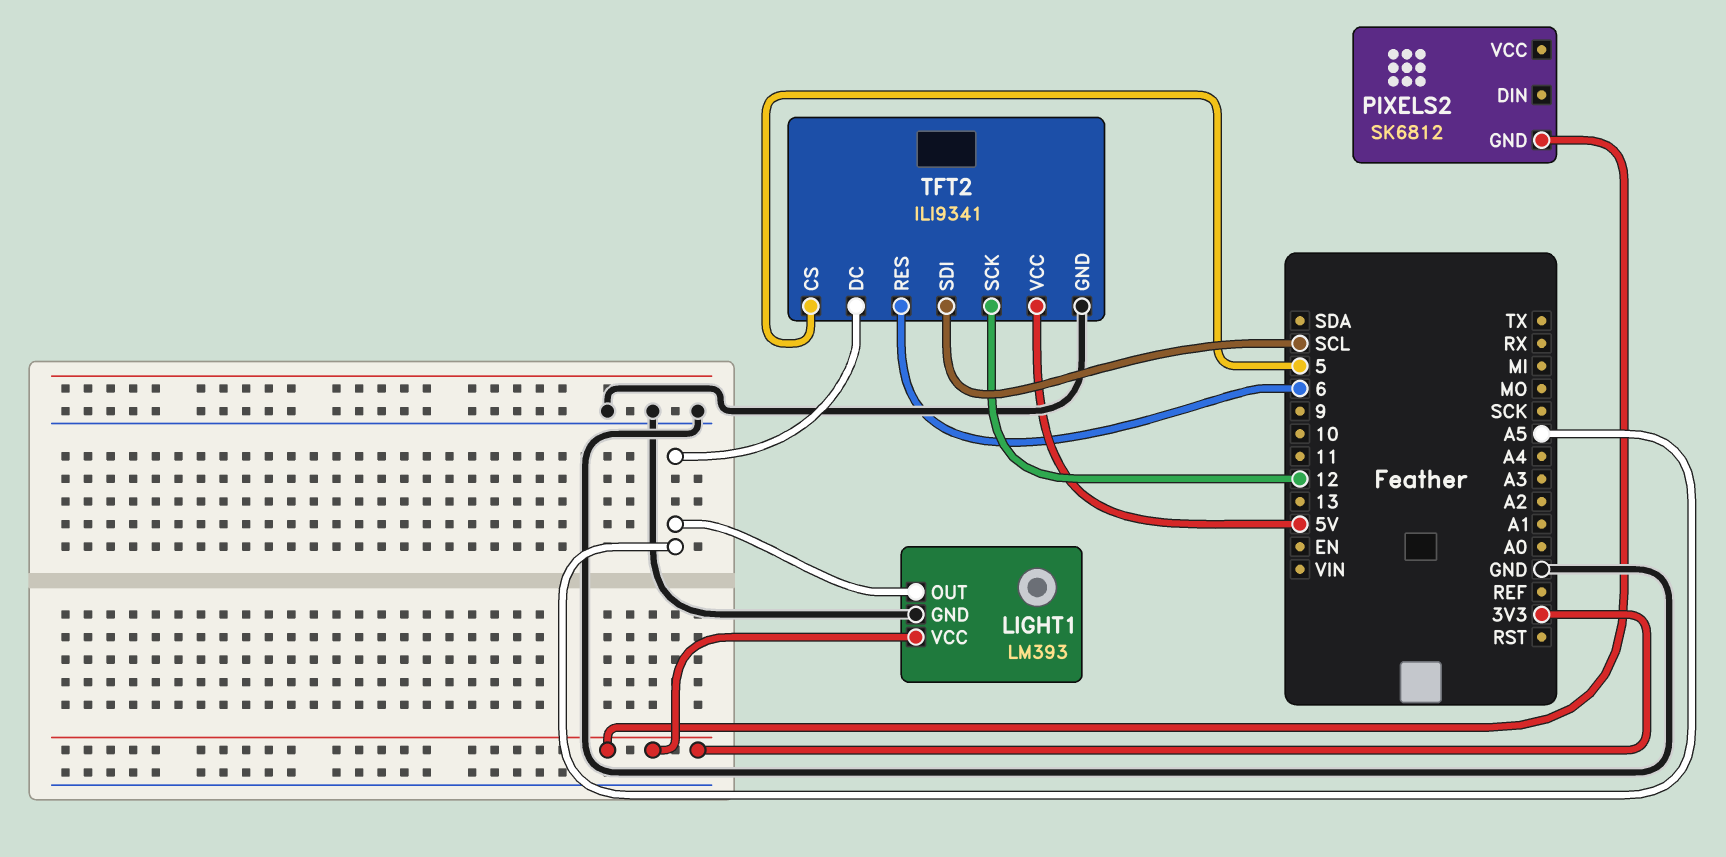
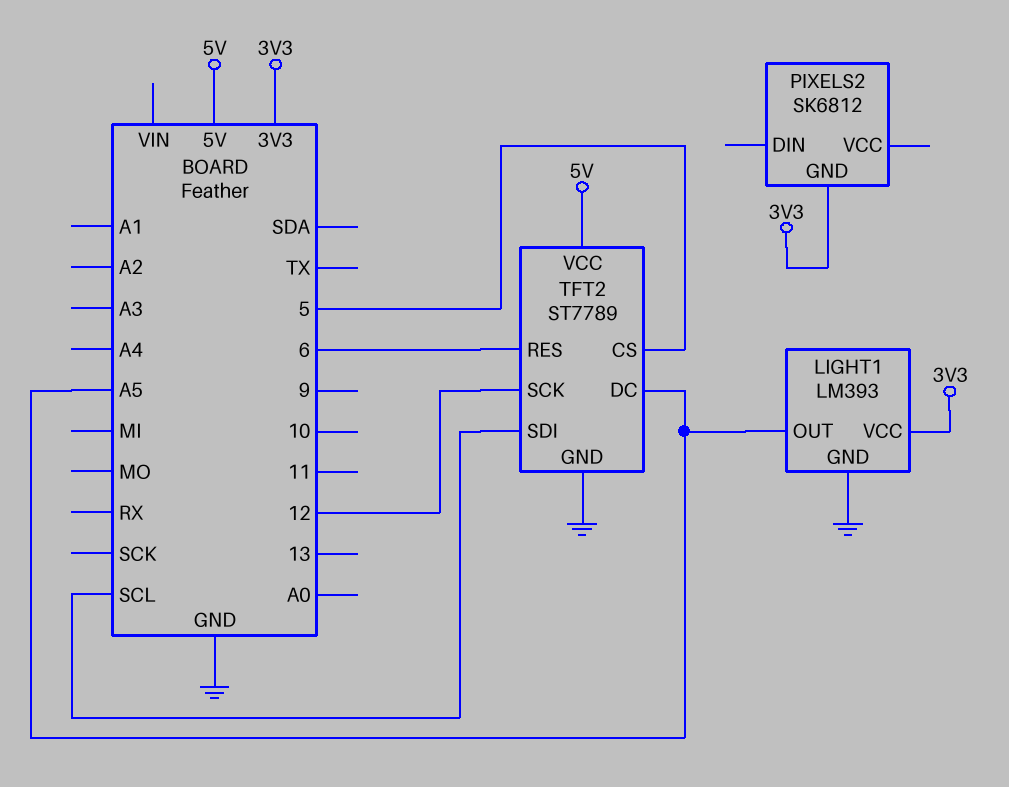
TFT2: ILI9341 -> ST7789

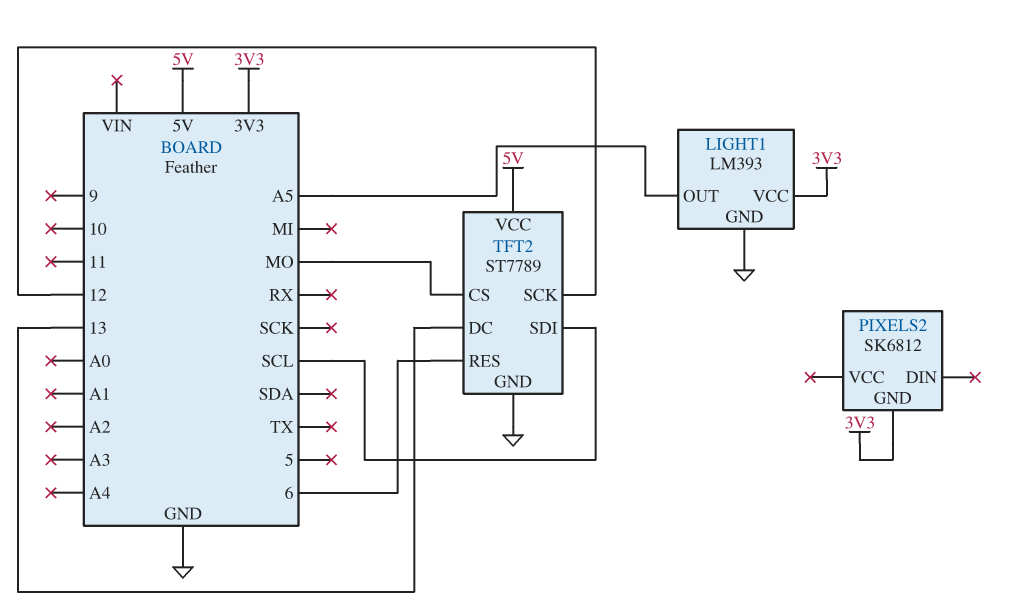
TFT2 pin CS: 5 -> MO
TFT2 pin DC: A5 -> 13

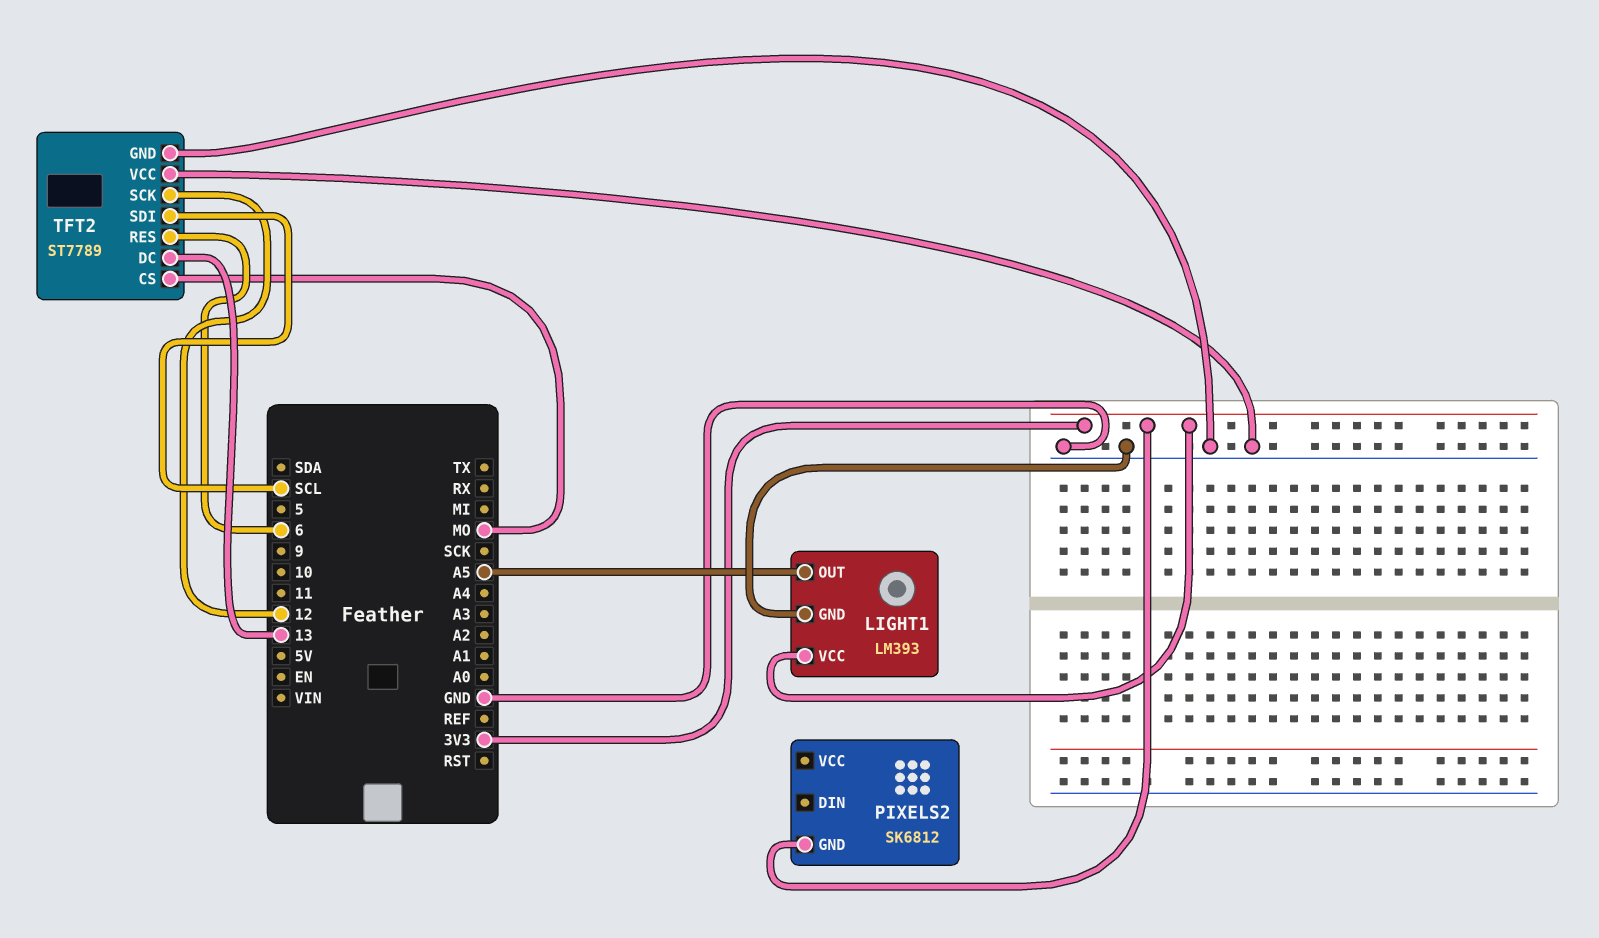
TFT2 pin VCC: 5V -> GND

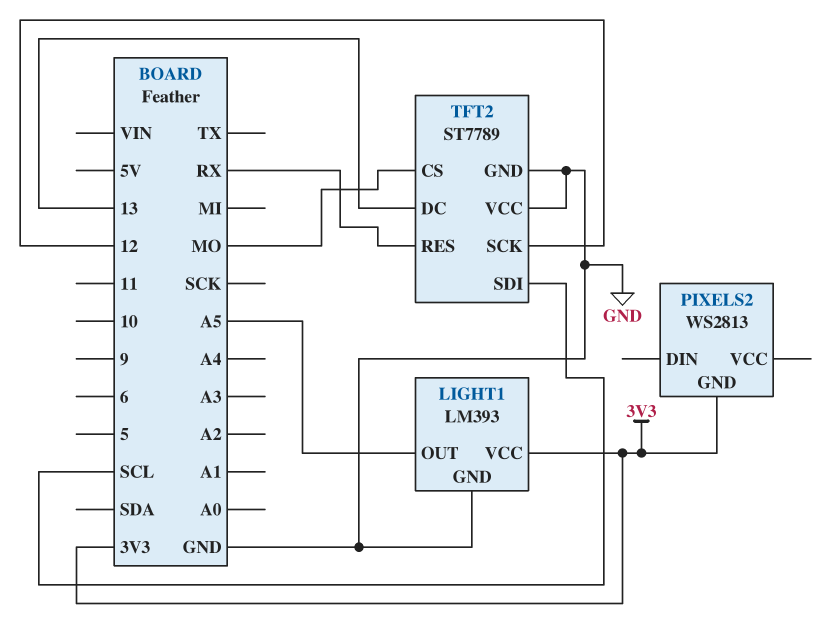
PIXELS2: SK6812 -> WS2813
TFT2 pin RES: 6 -> RX

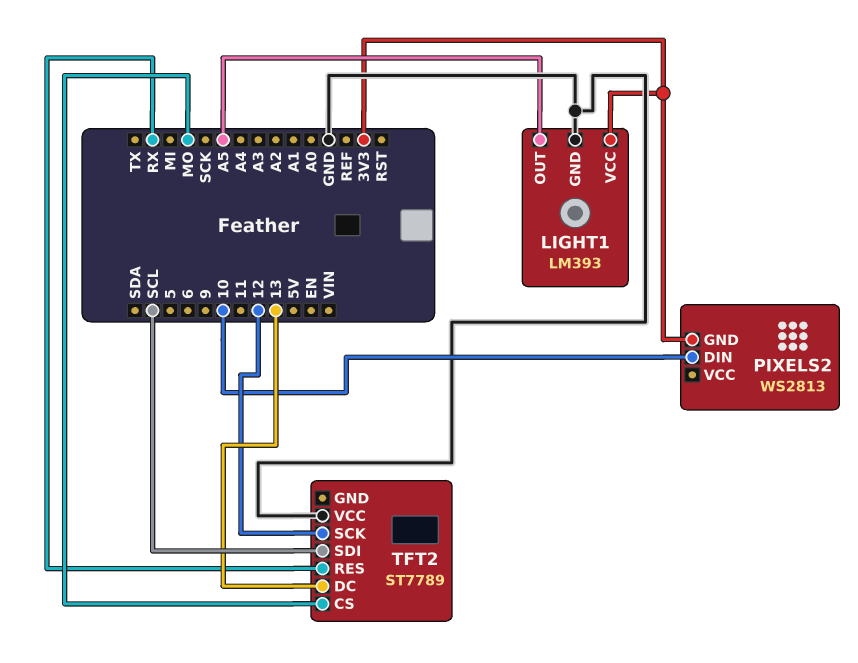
PIXELS2 pin DIN: none -> 10
TFT2 pin GND: GND -> none

